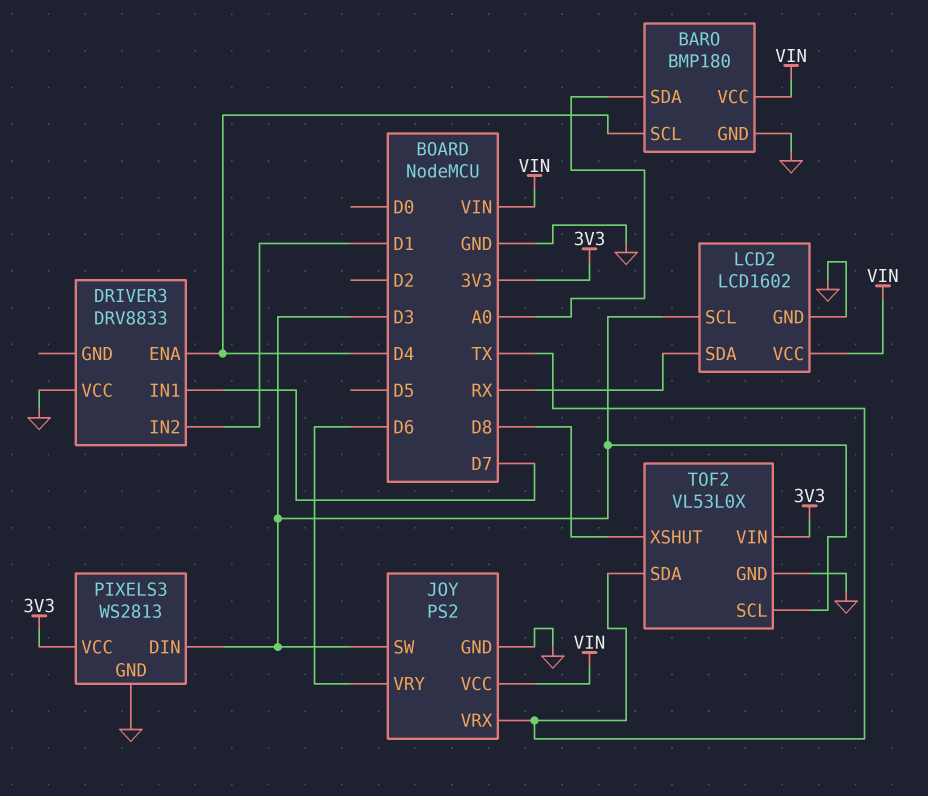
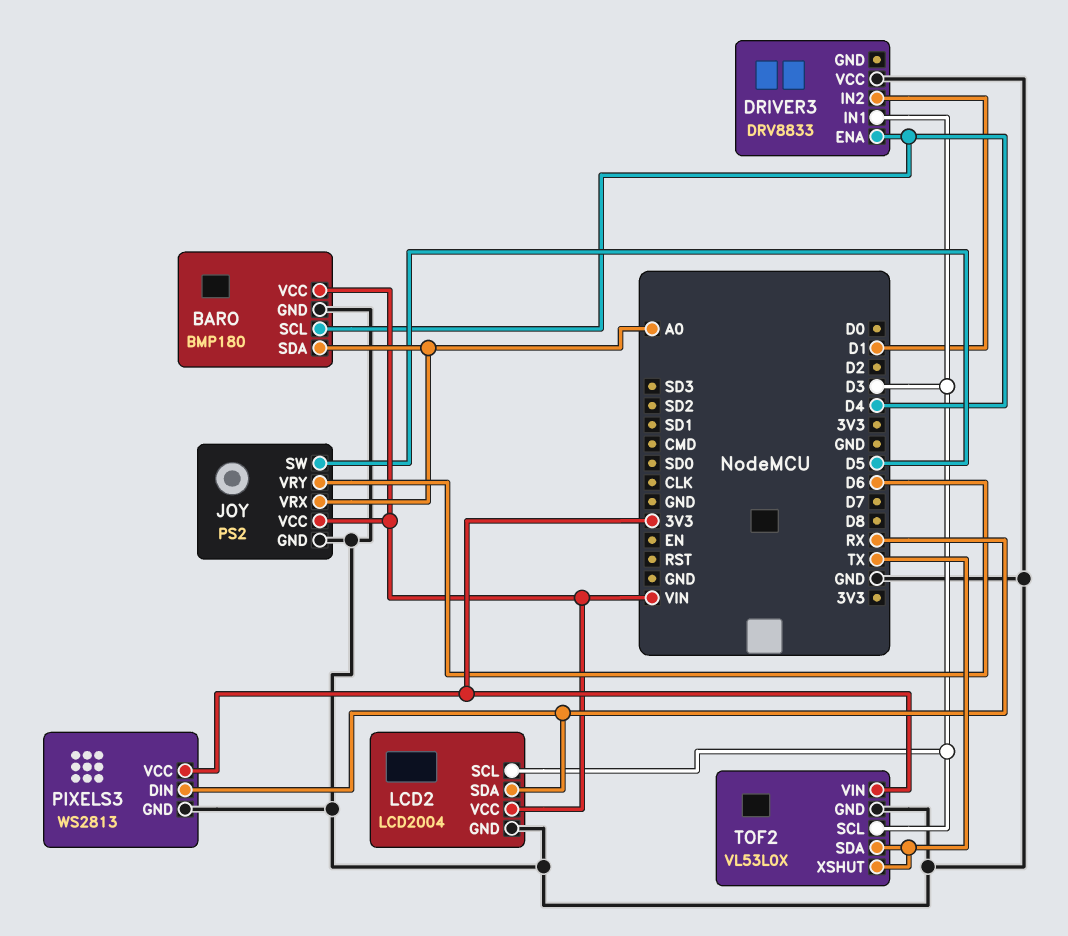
DRIVER3 pin IN1: D7 -> D3
JOY pin SW: D3 -> D5
JOY pin VRX: TX -> A0
LCD2: LCD1602 -> LCD2004
PIXELS3 pin DIN: D3 -> RX
TOF2 pin XSHUT: D8 -> TX

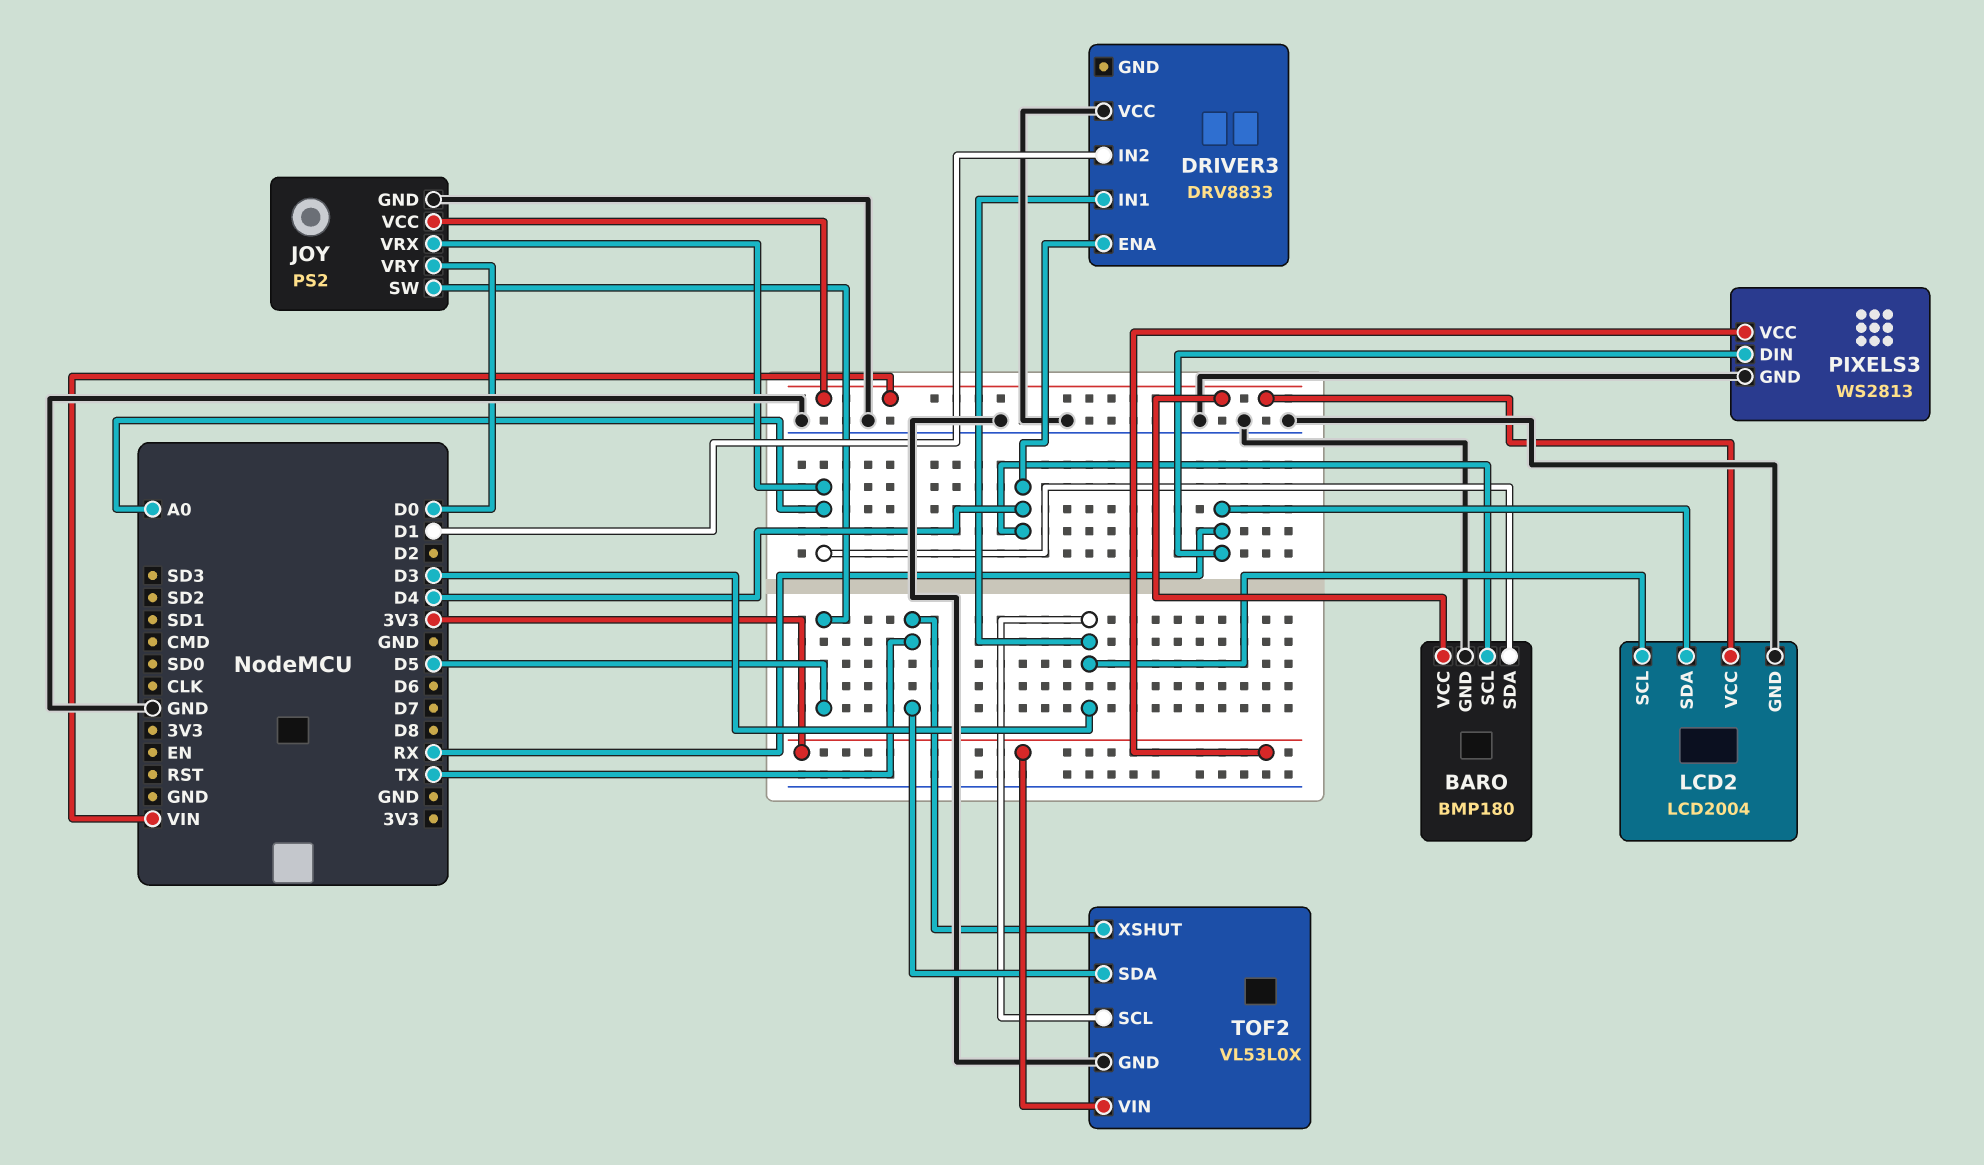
JOY pin VRY: D6 -> D0

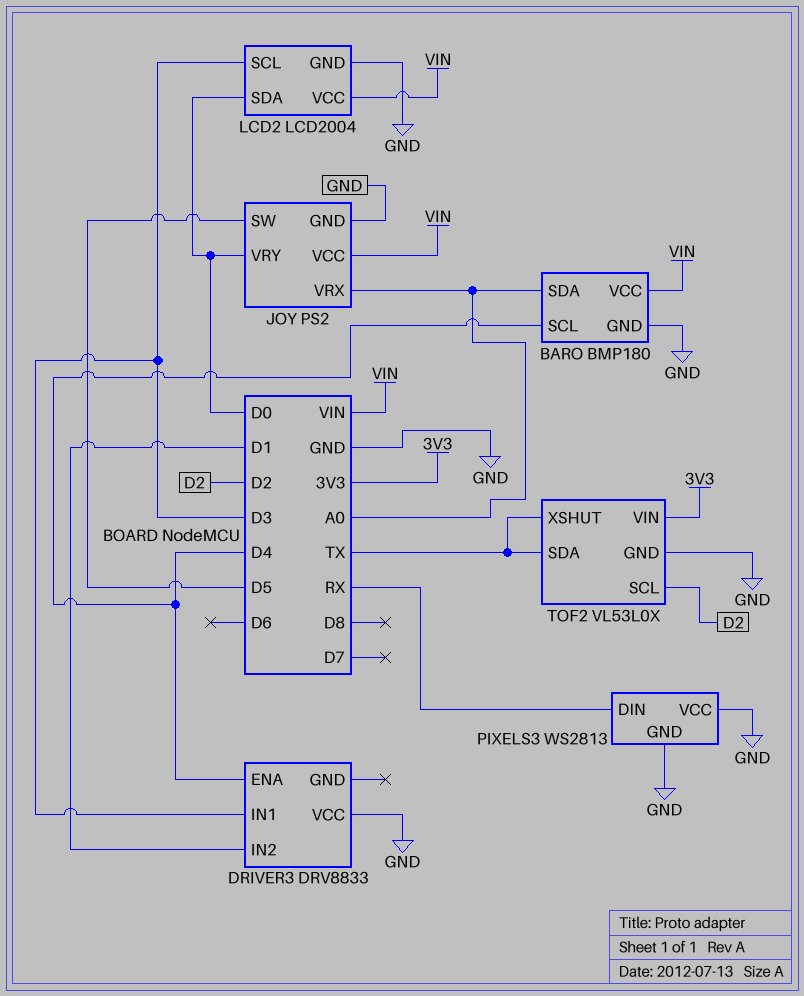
LCD2 pin SDA: RX -> D0
PIXELS3 pin VCC: 3V3 -> GND
TOF2 pin SCL: D3 -> D2

